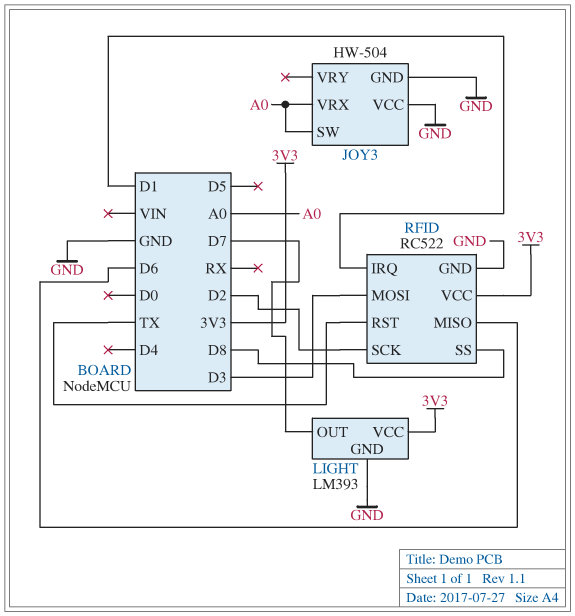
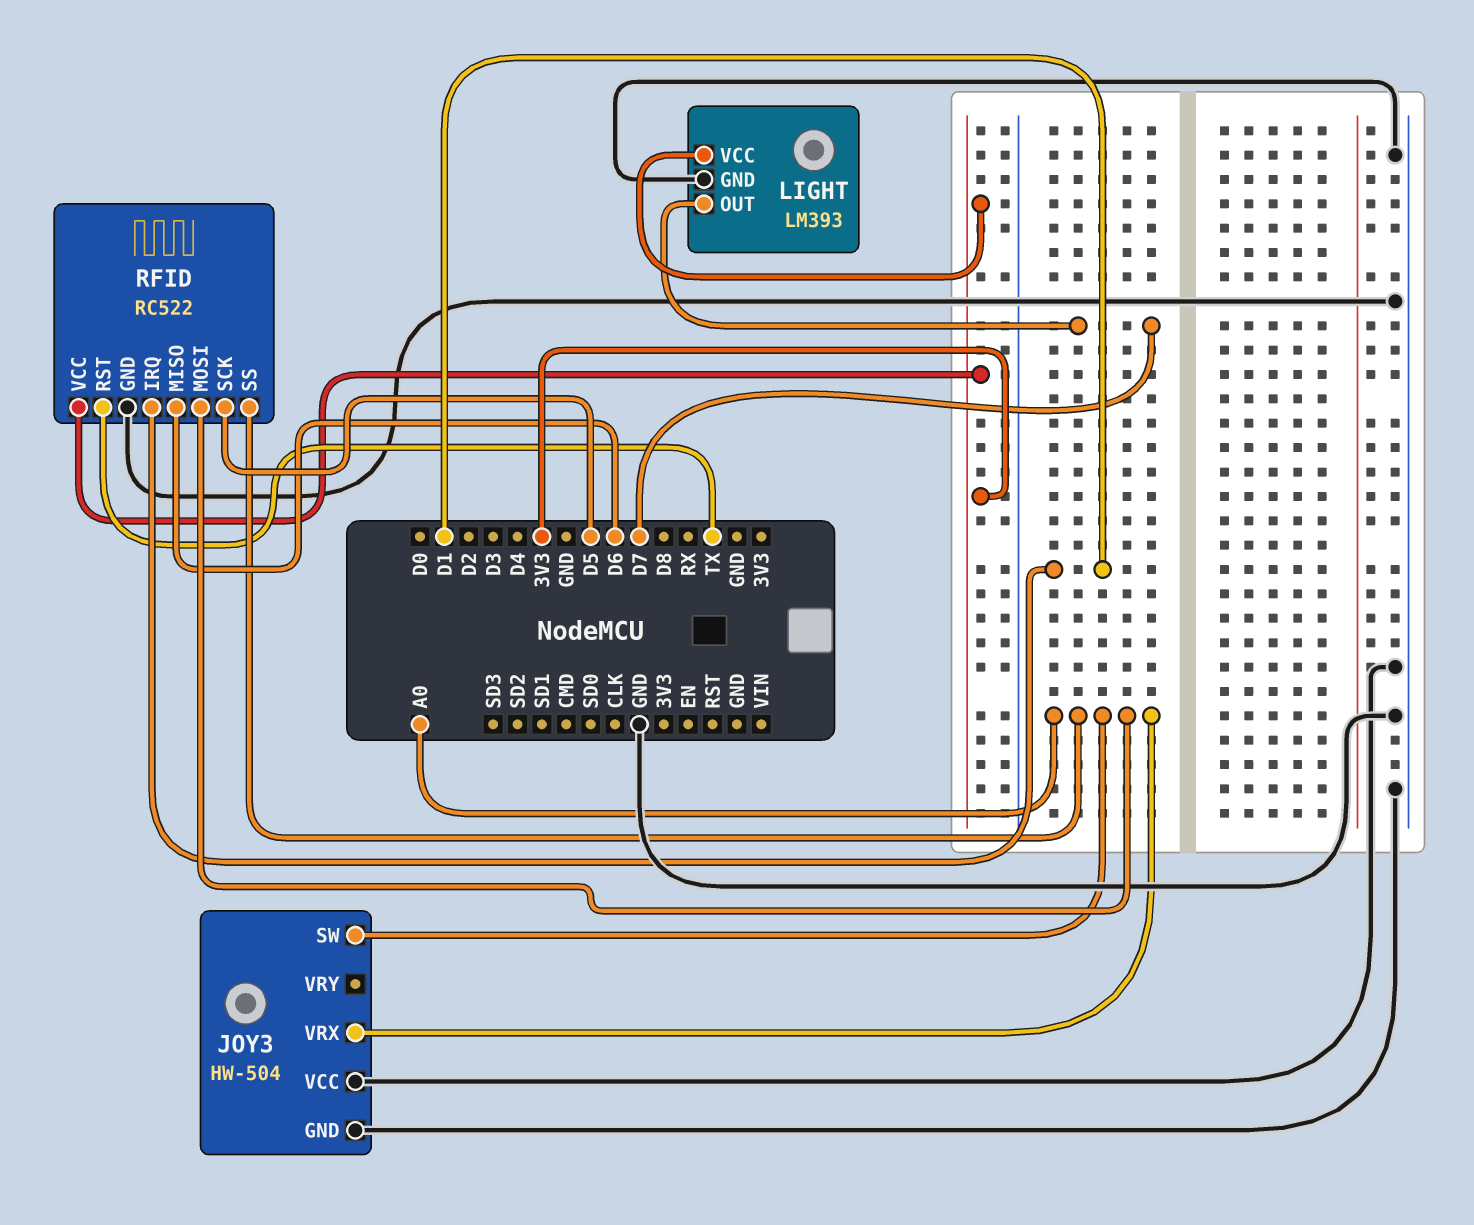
RFID pin MOSI: D3 -> A0
RFID pin SCK: D2 -> D5
RFID pin SS: D8 -> A0

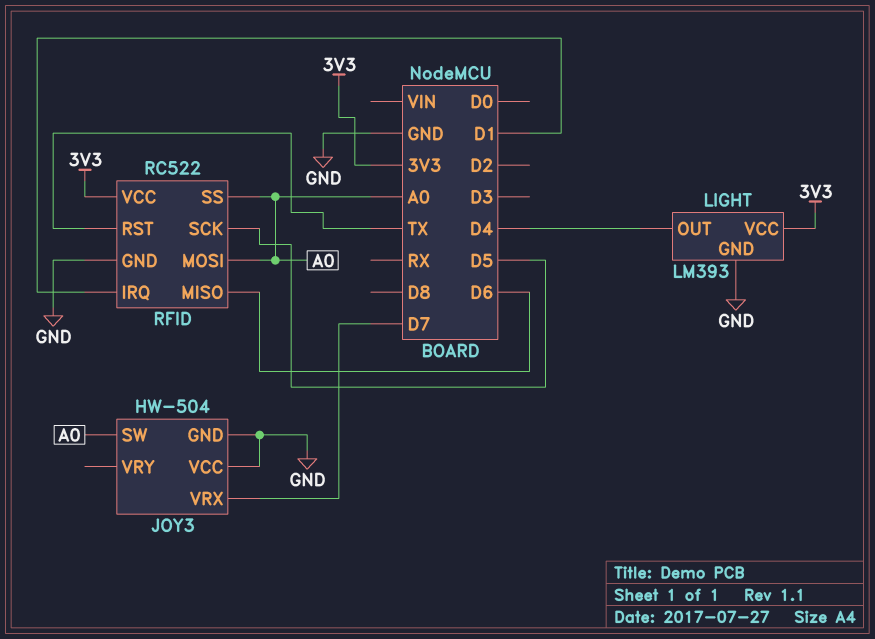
JOY3 pin VRX: A0 -> D7
LIGHT pin OUT: D7 -> D4

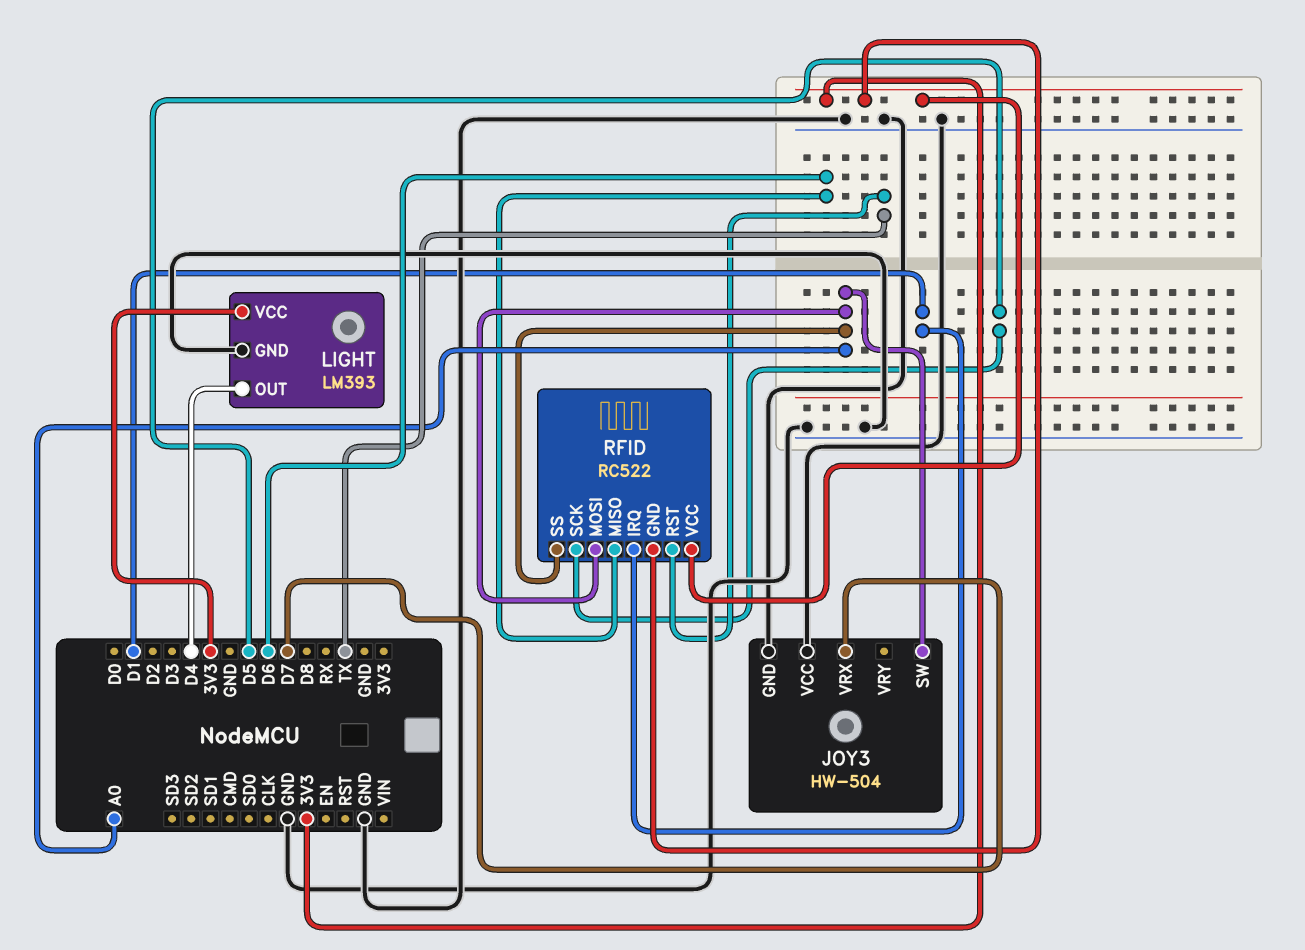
RFID pin GND: GND -> 3V3

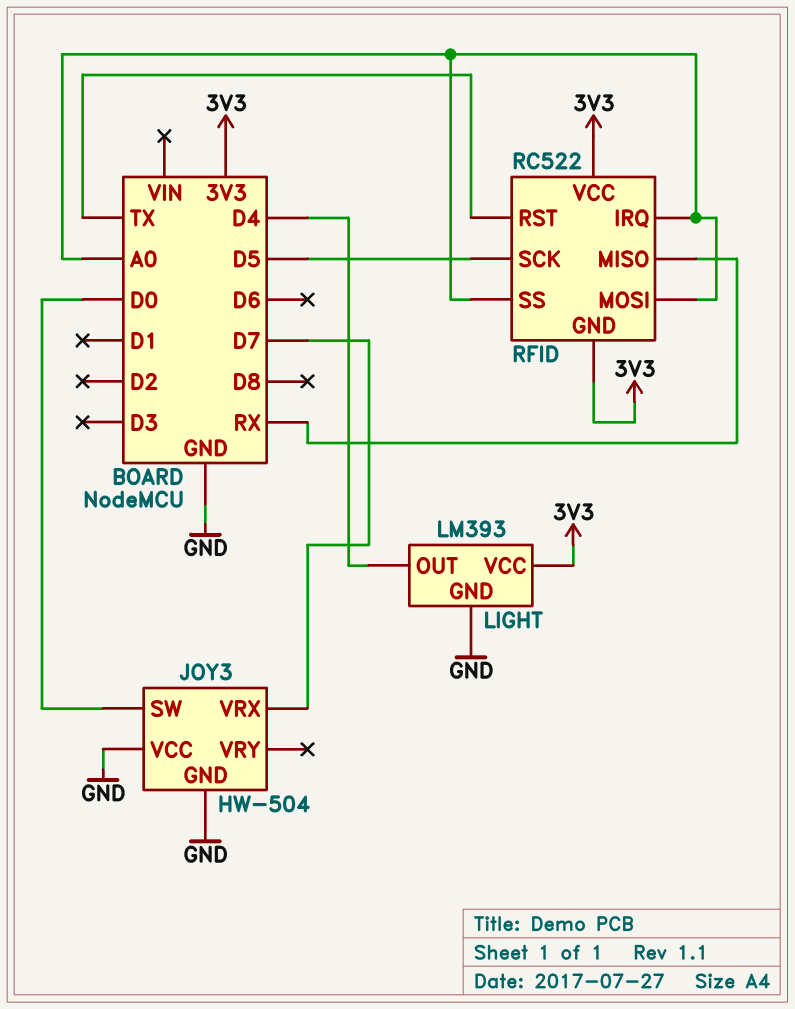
JOY3 pin SW: A0 -> D0
RFID pin IRQ: D1 -> A0
RFID pin MISO: D6 -> RX

